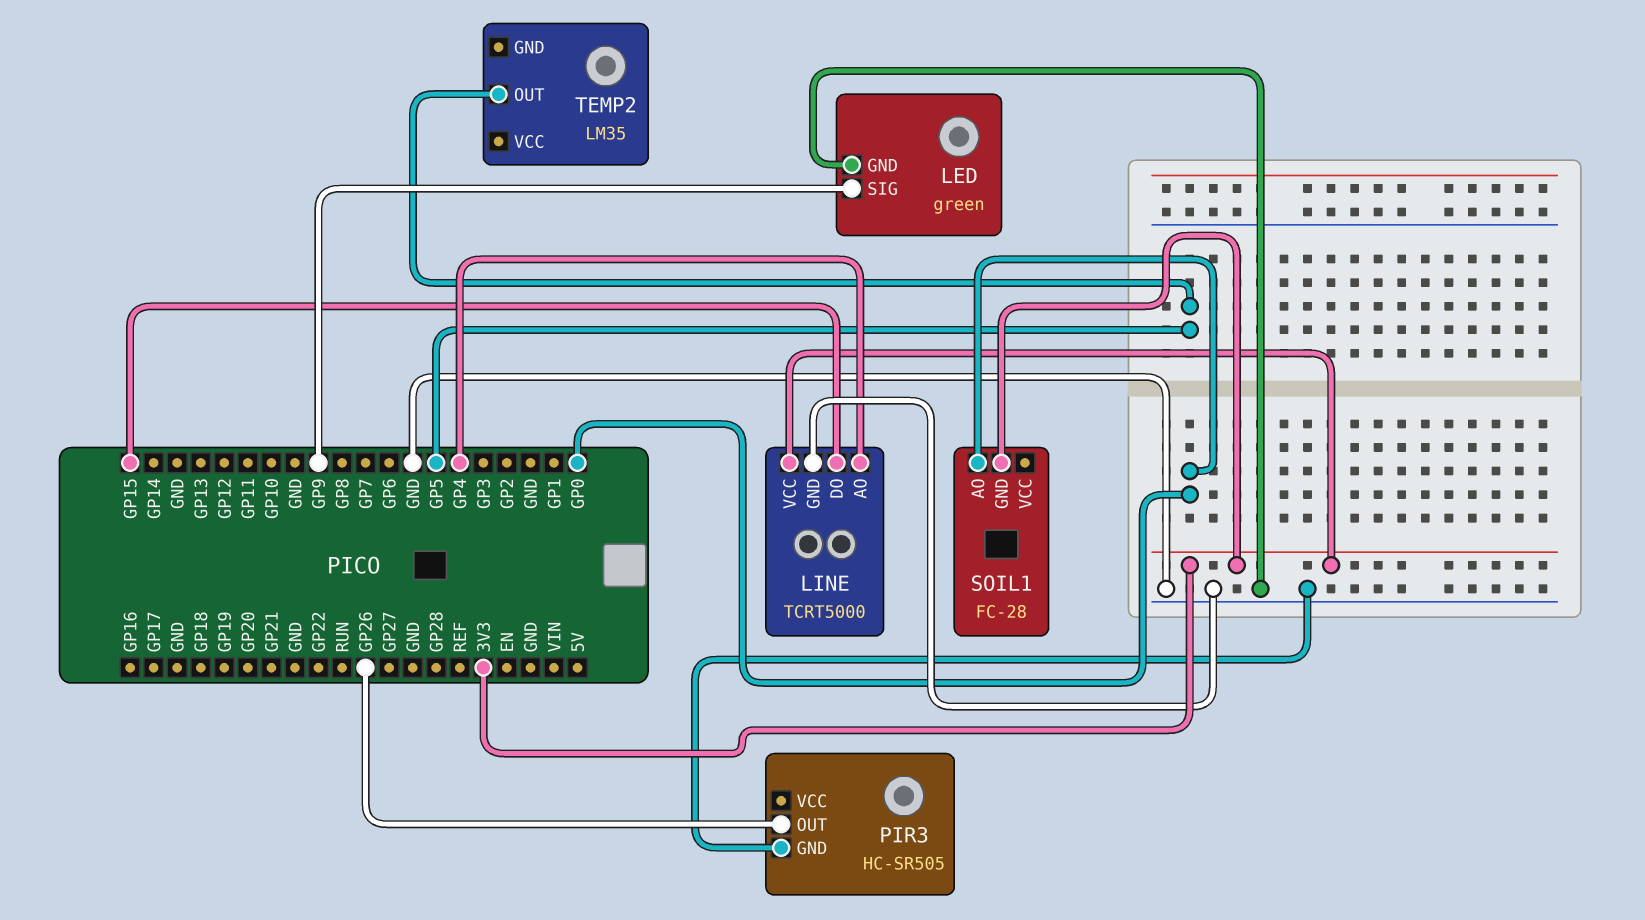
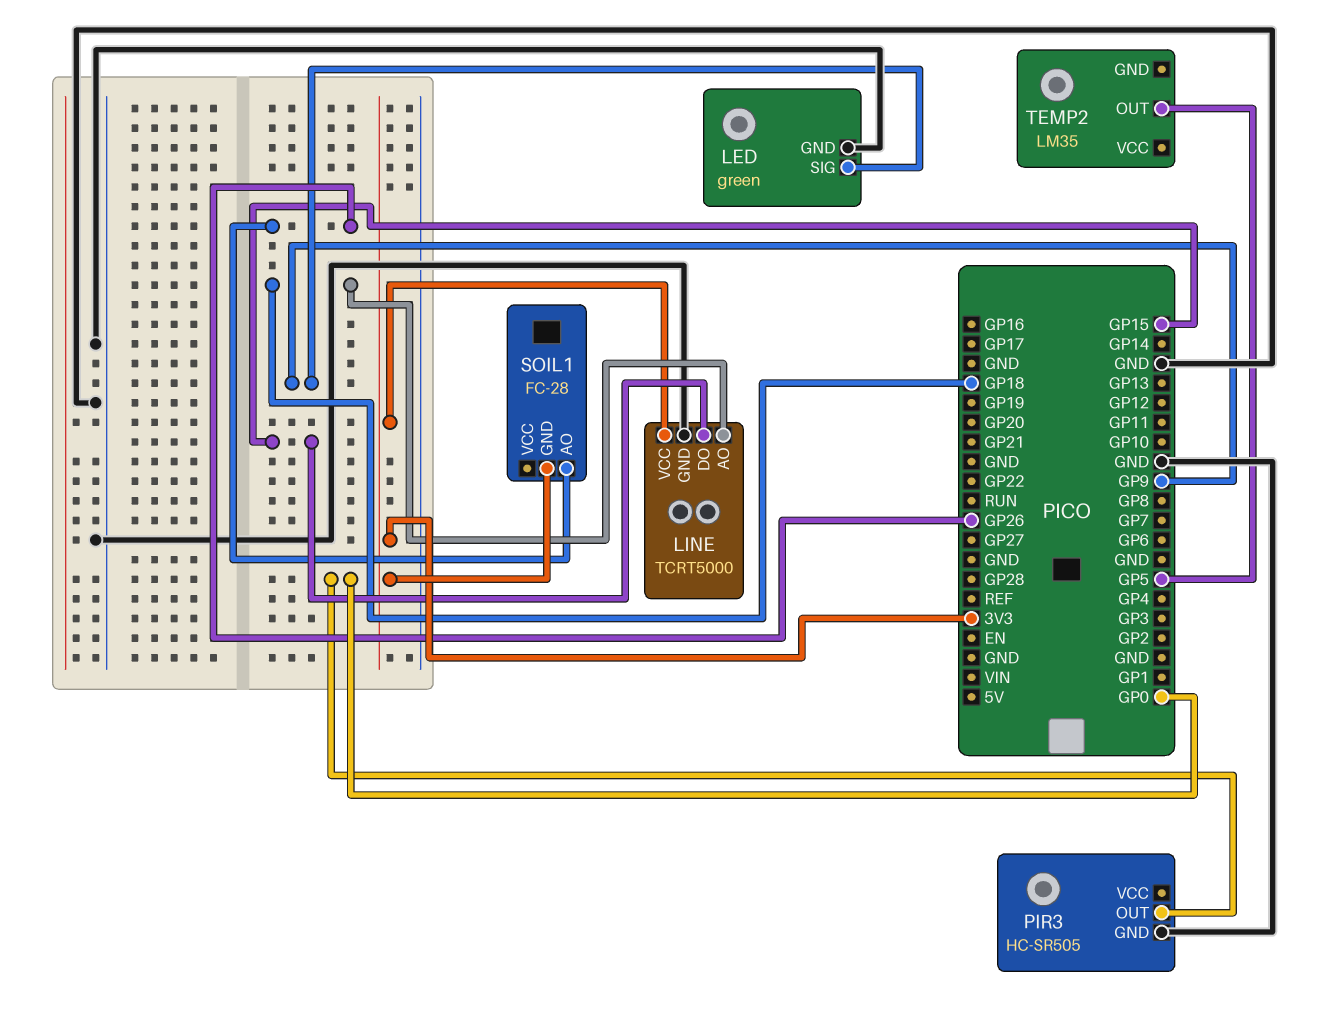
LINE pin AO: GP4 -> GP18
PIR3 pin OUT: GP26 -> GP0
SOIL1 pin AO: GP0 -> GP26

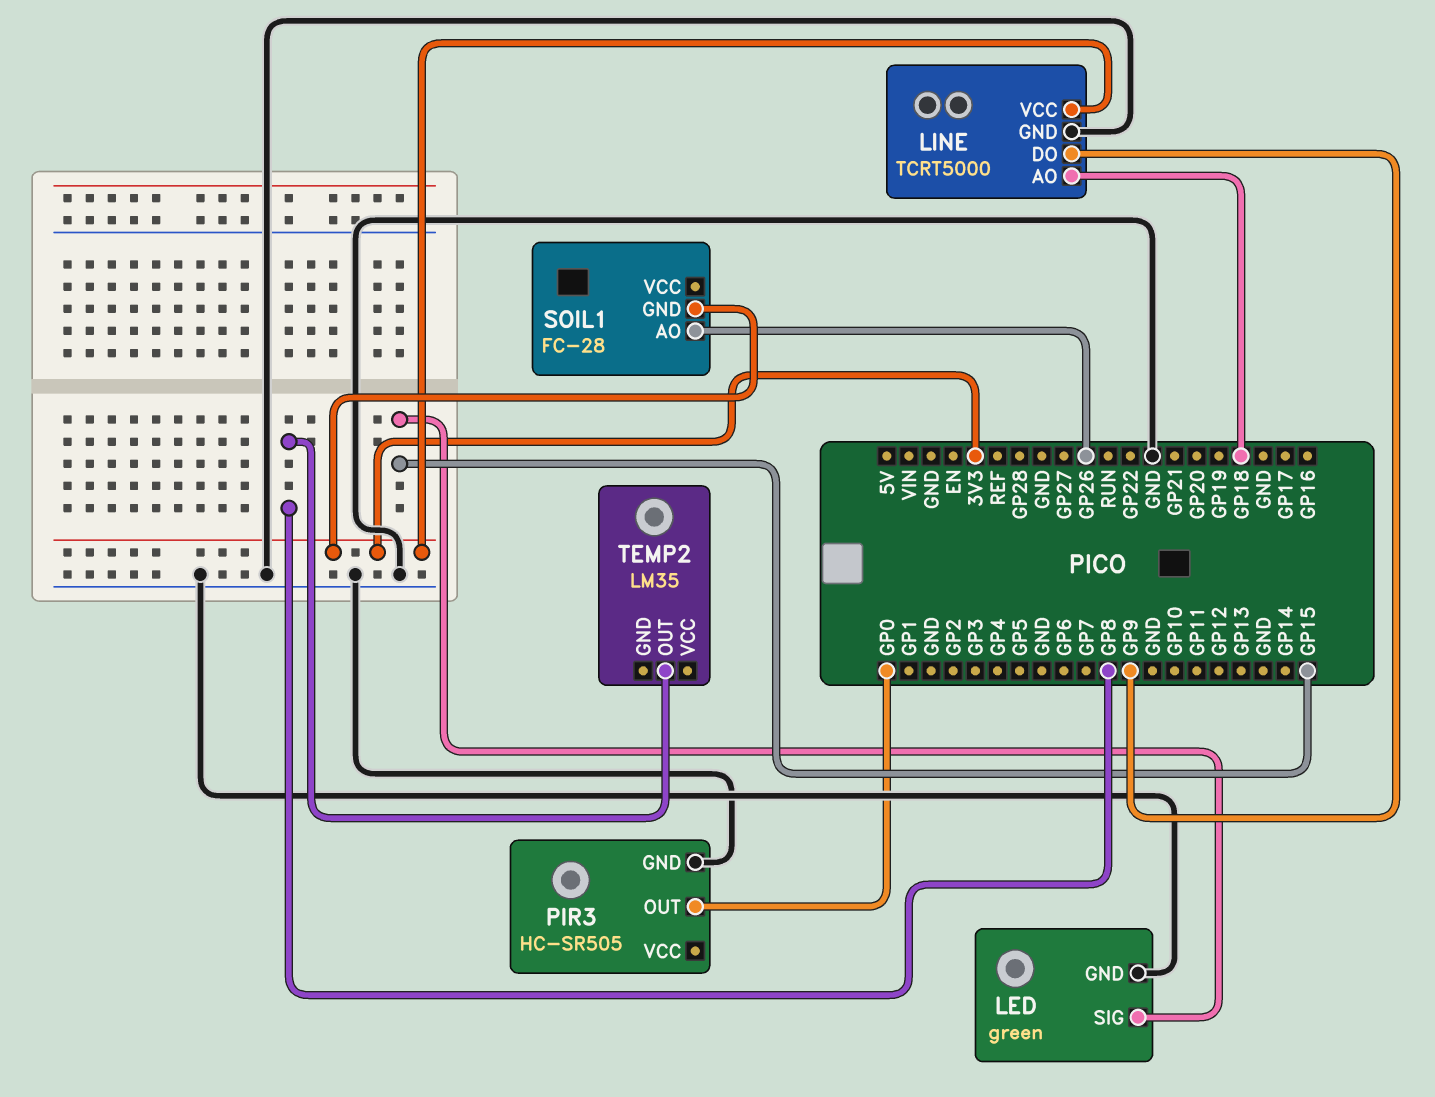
LED pin SIG: GP9 -> GP15
LINE pin DO: GP15 -> GP9
TEMP2 pin OUT: GP5 -> GP8

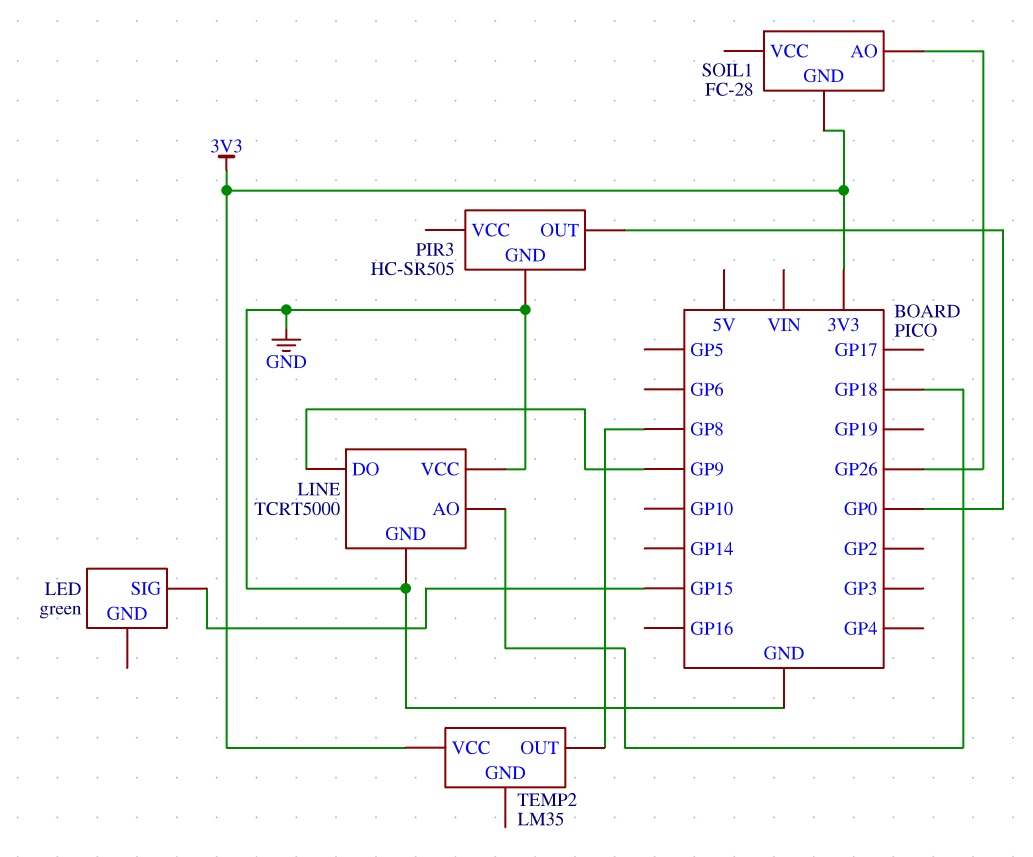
LED pin GND: GND -> none
LINE pin VCC: 3V3 -> GND
TEMP2 pin VCC: none -> 3V3

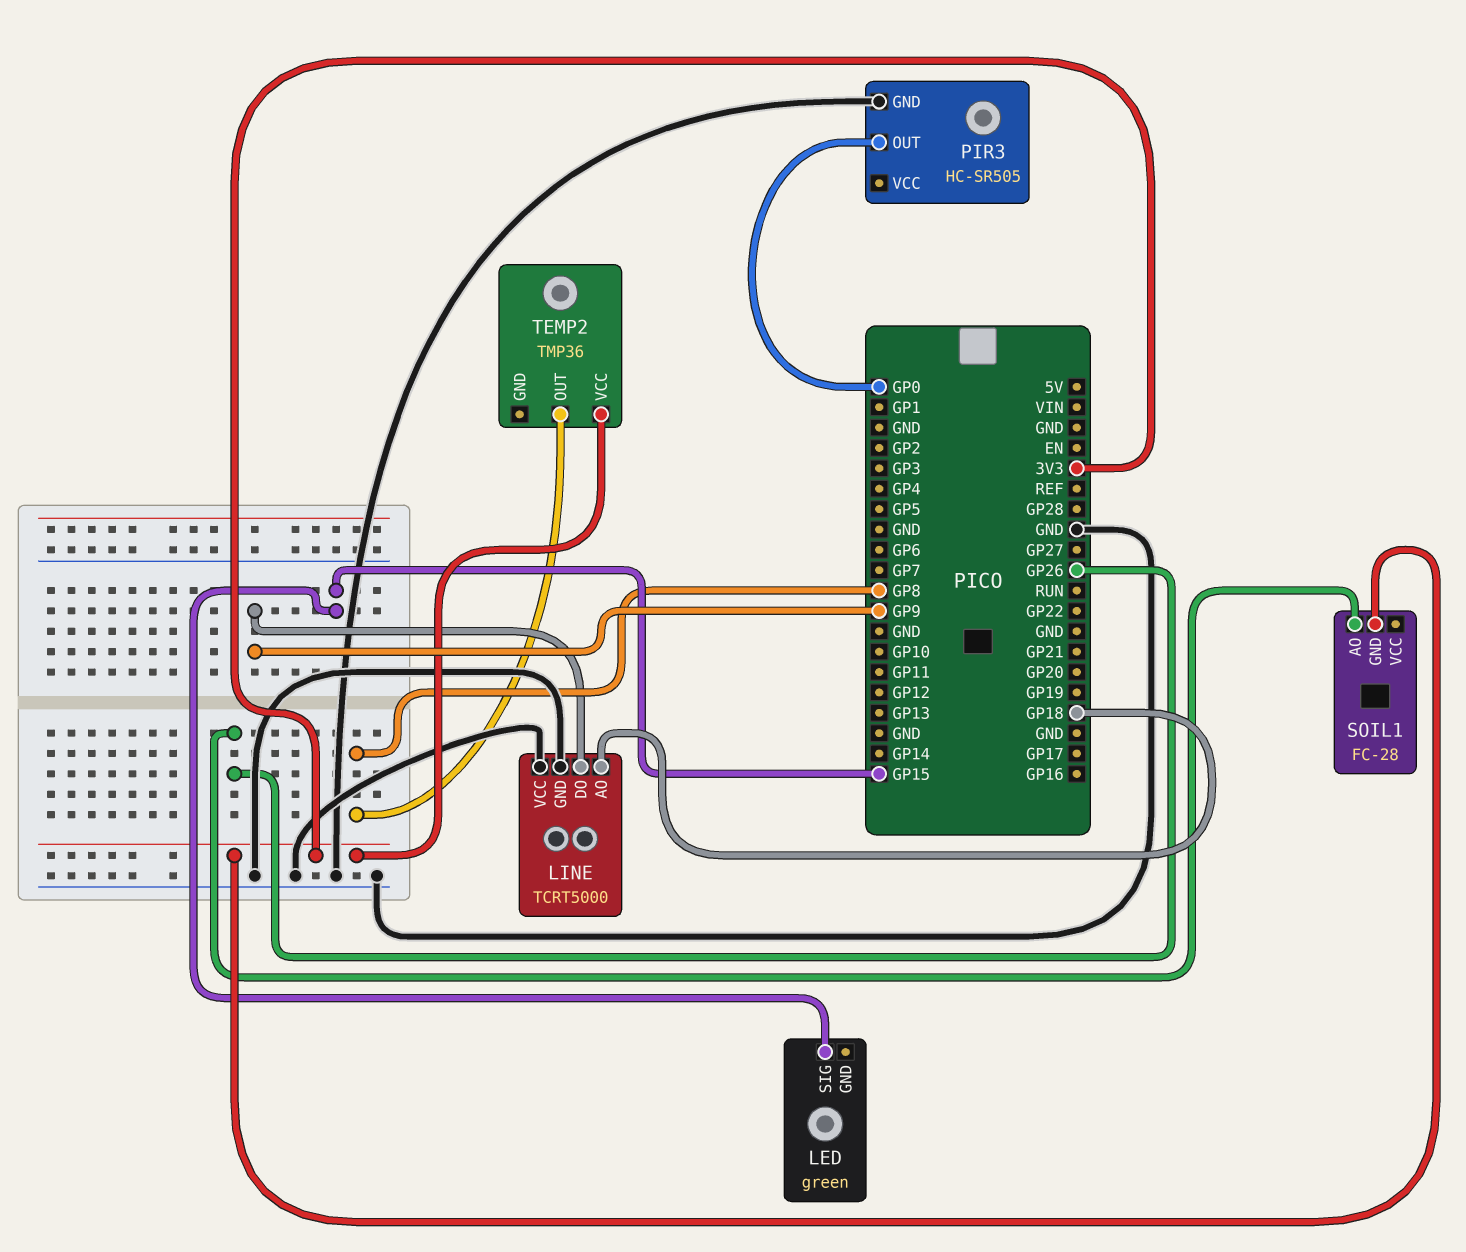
TEMP2: LM35 -> TMP36

